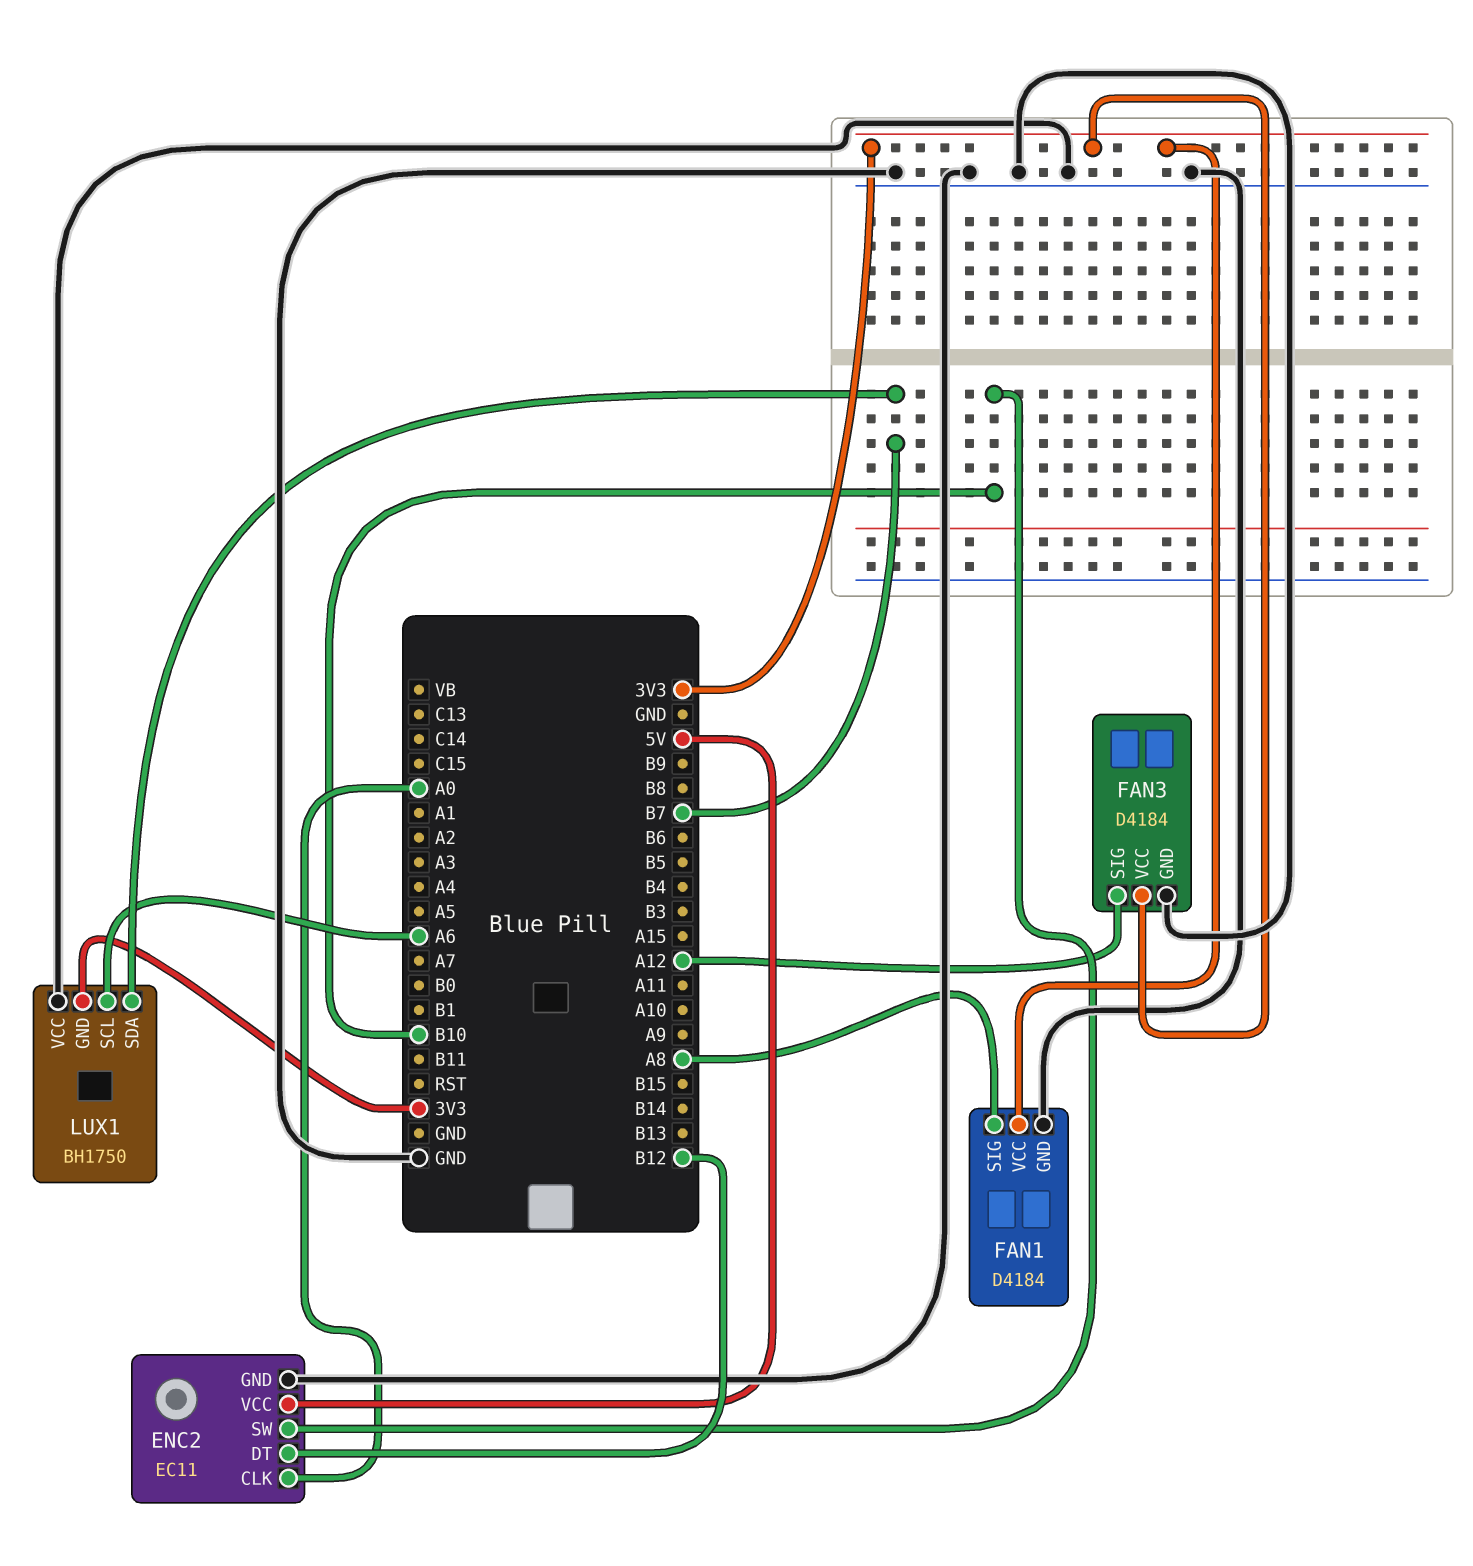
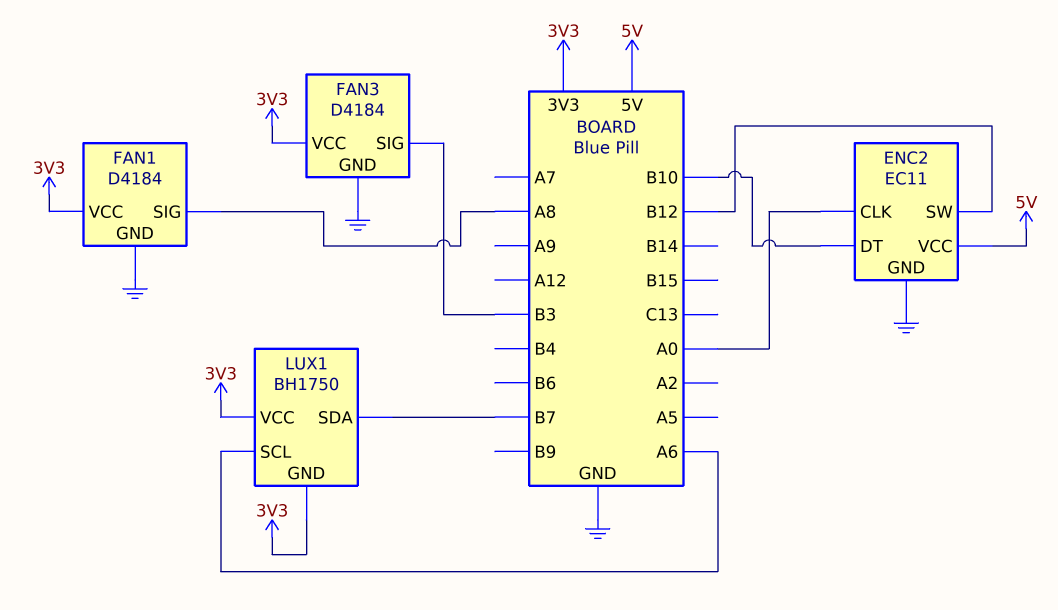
ENC2 pin DT: B12 -> B10
ENC2 pin SW: B10 -> B12
FAN3 pin SIG: A12 -> B3
LUX1 pin VCC: GND -> 3V3

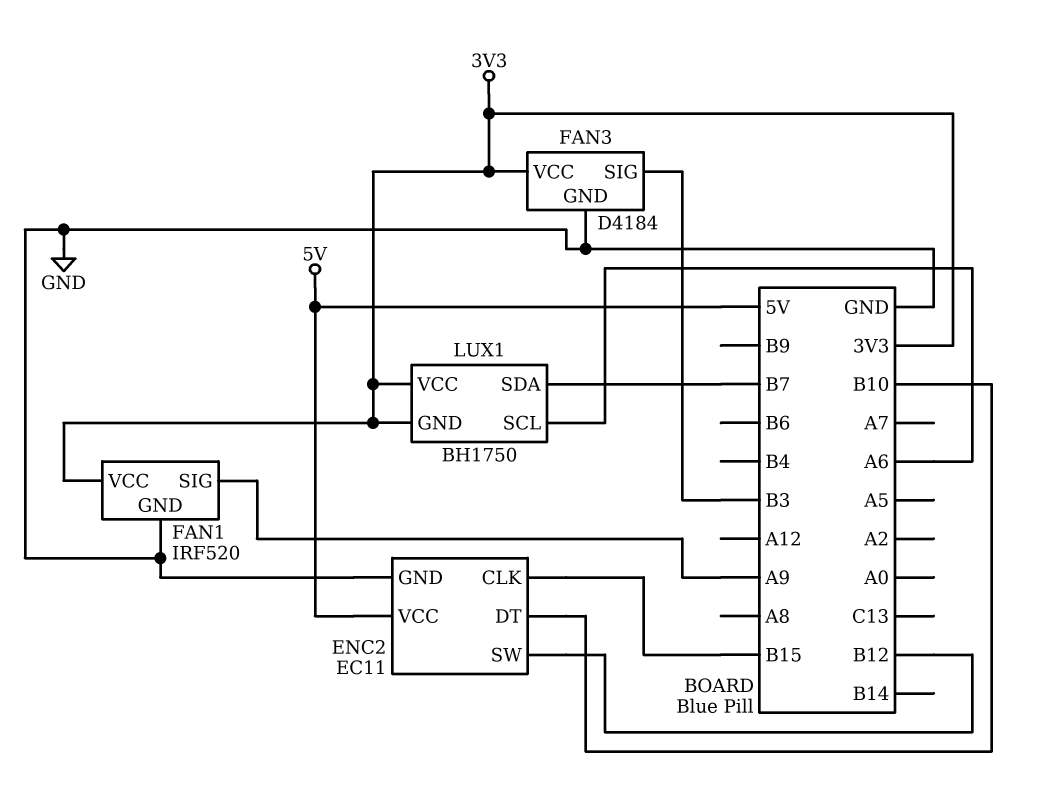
ENC2 pin CLK: A0 -> B15
FAN1: D4184 -> IRF520
FAN1 pin SIG: A8 -> A9

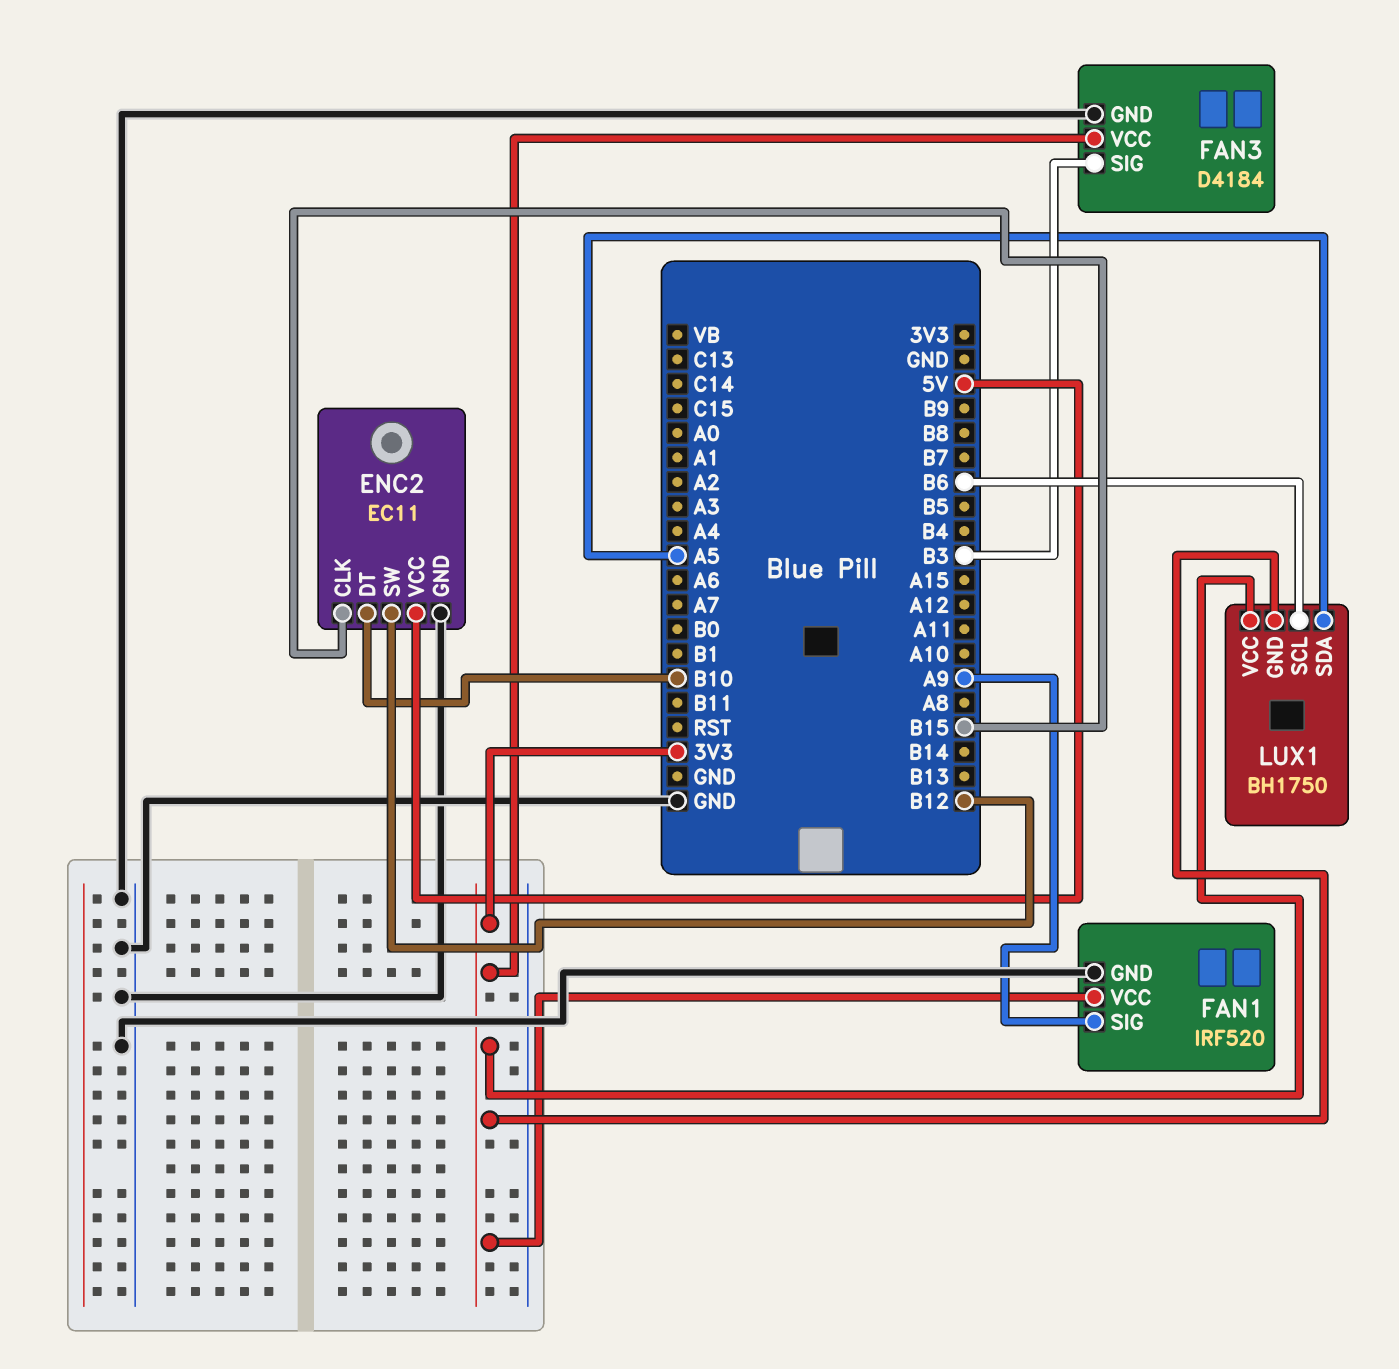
LUX1 pin SCL: A6 -> B6
LUX1 pin SDA: B7 -> A5

